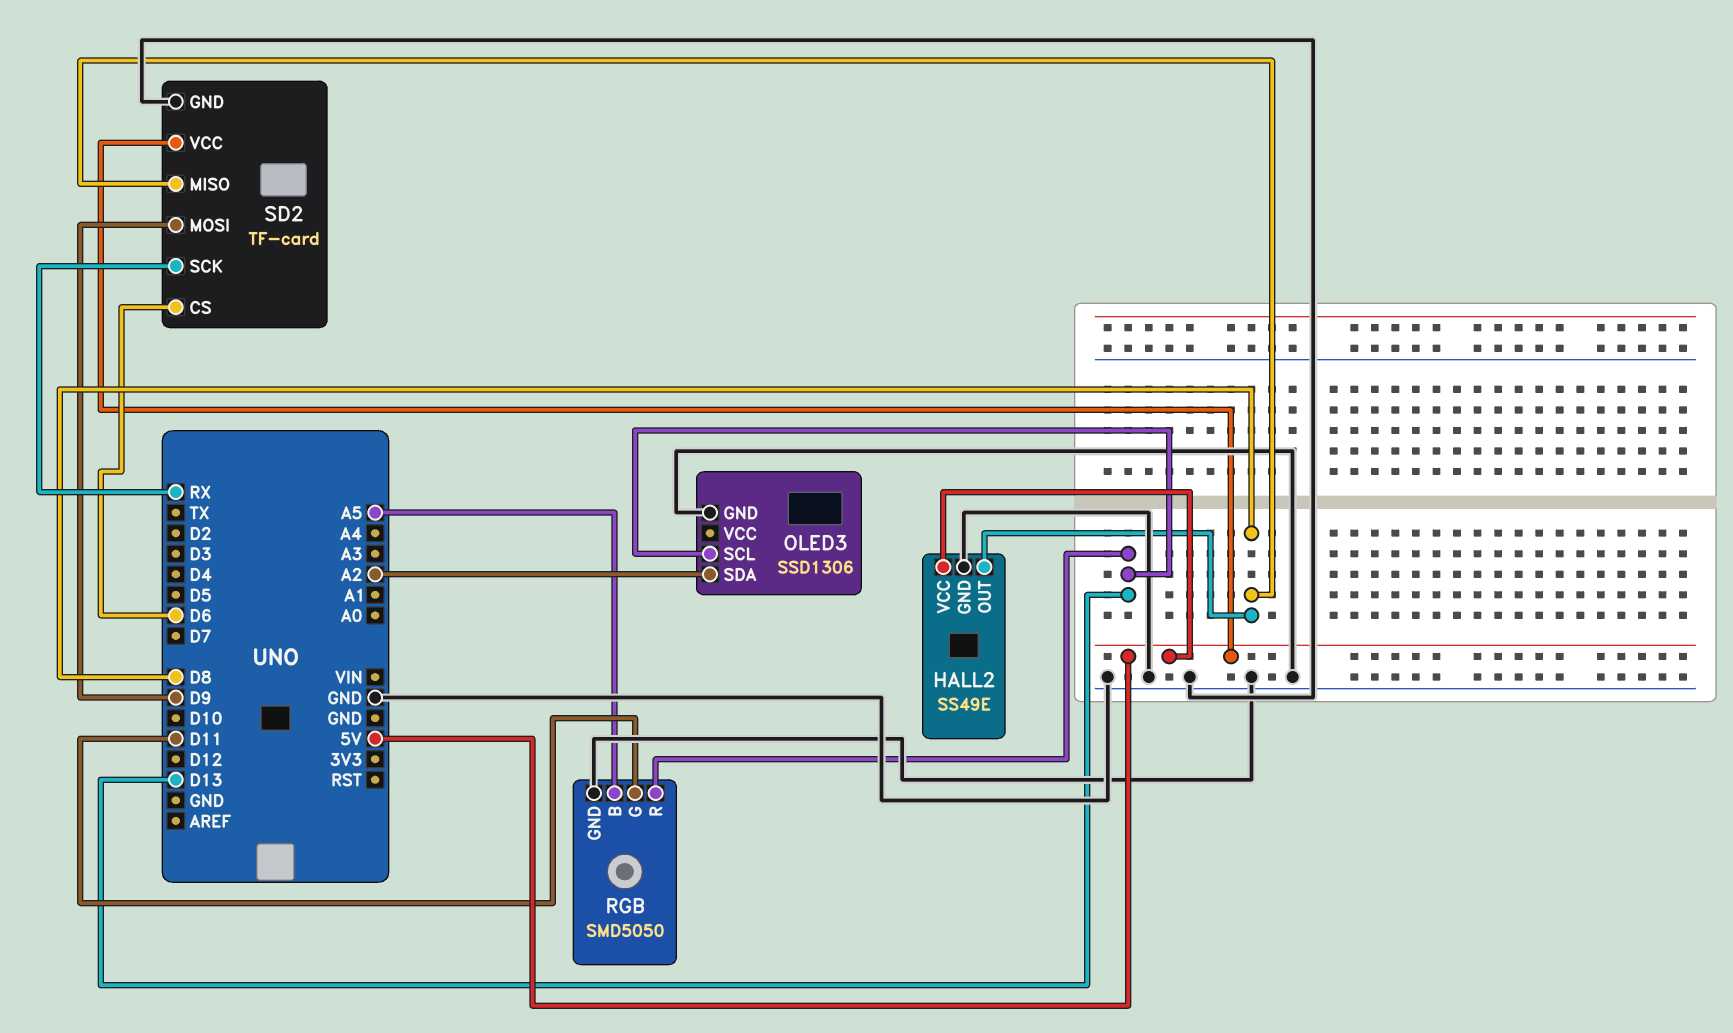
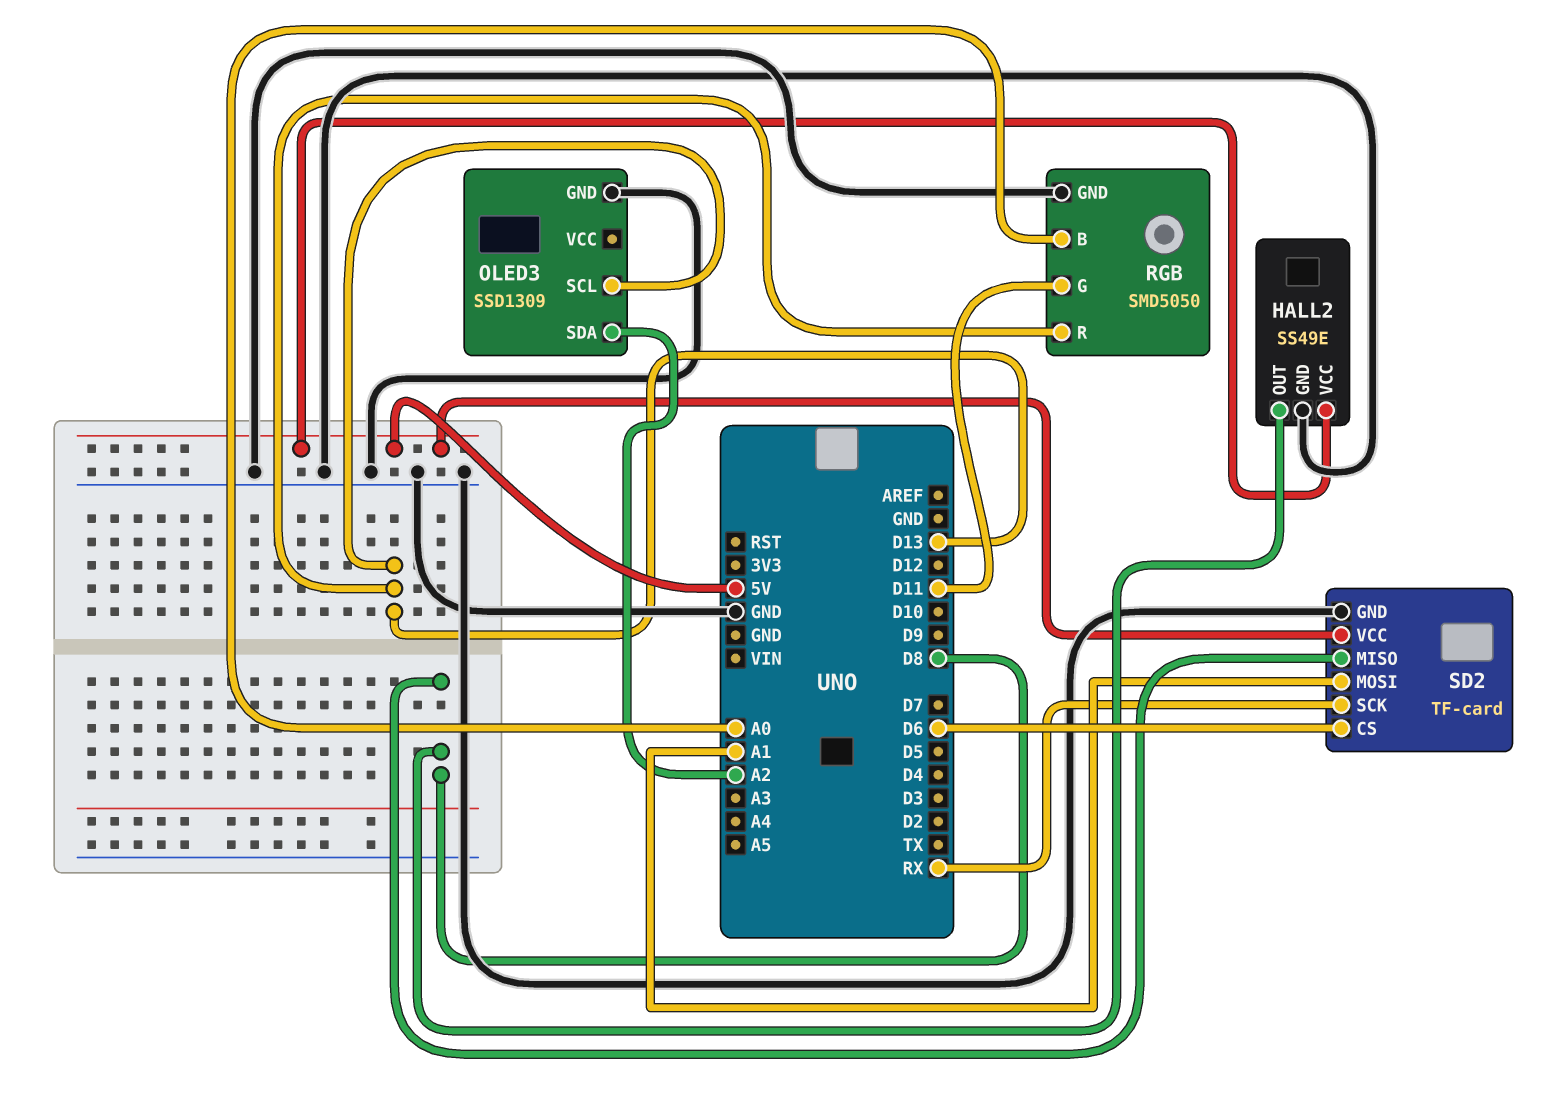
OLED3: SSD1306 -> SSD1309
RGB pin B: A5 -> A0
SD2 pin MOSI: D9 -> A1

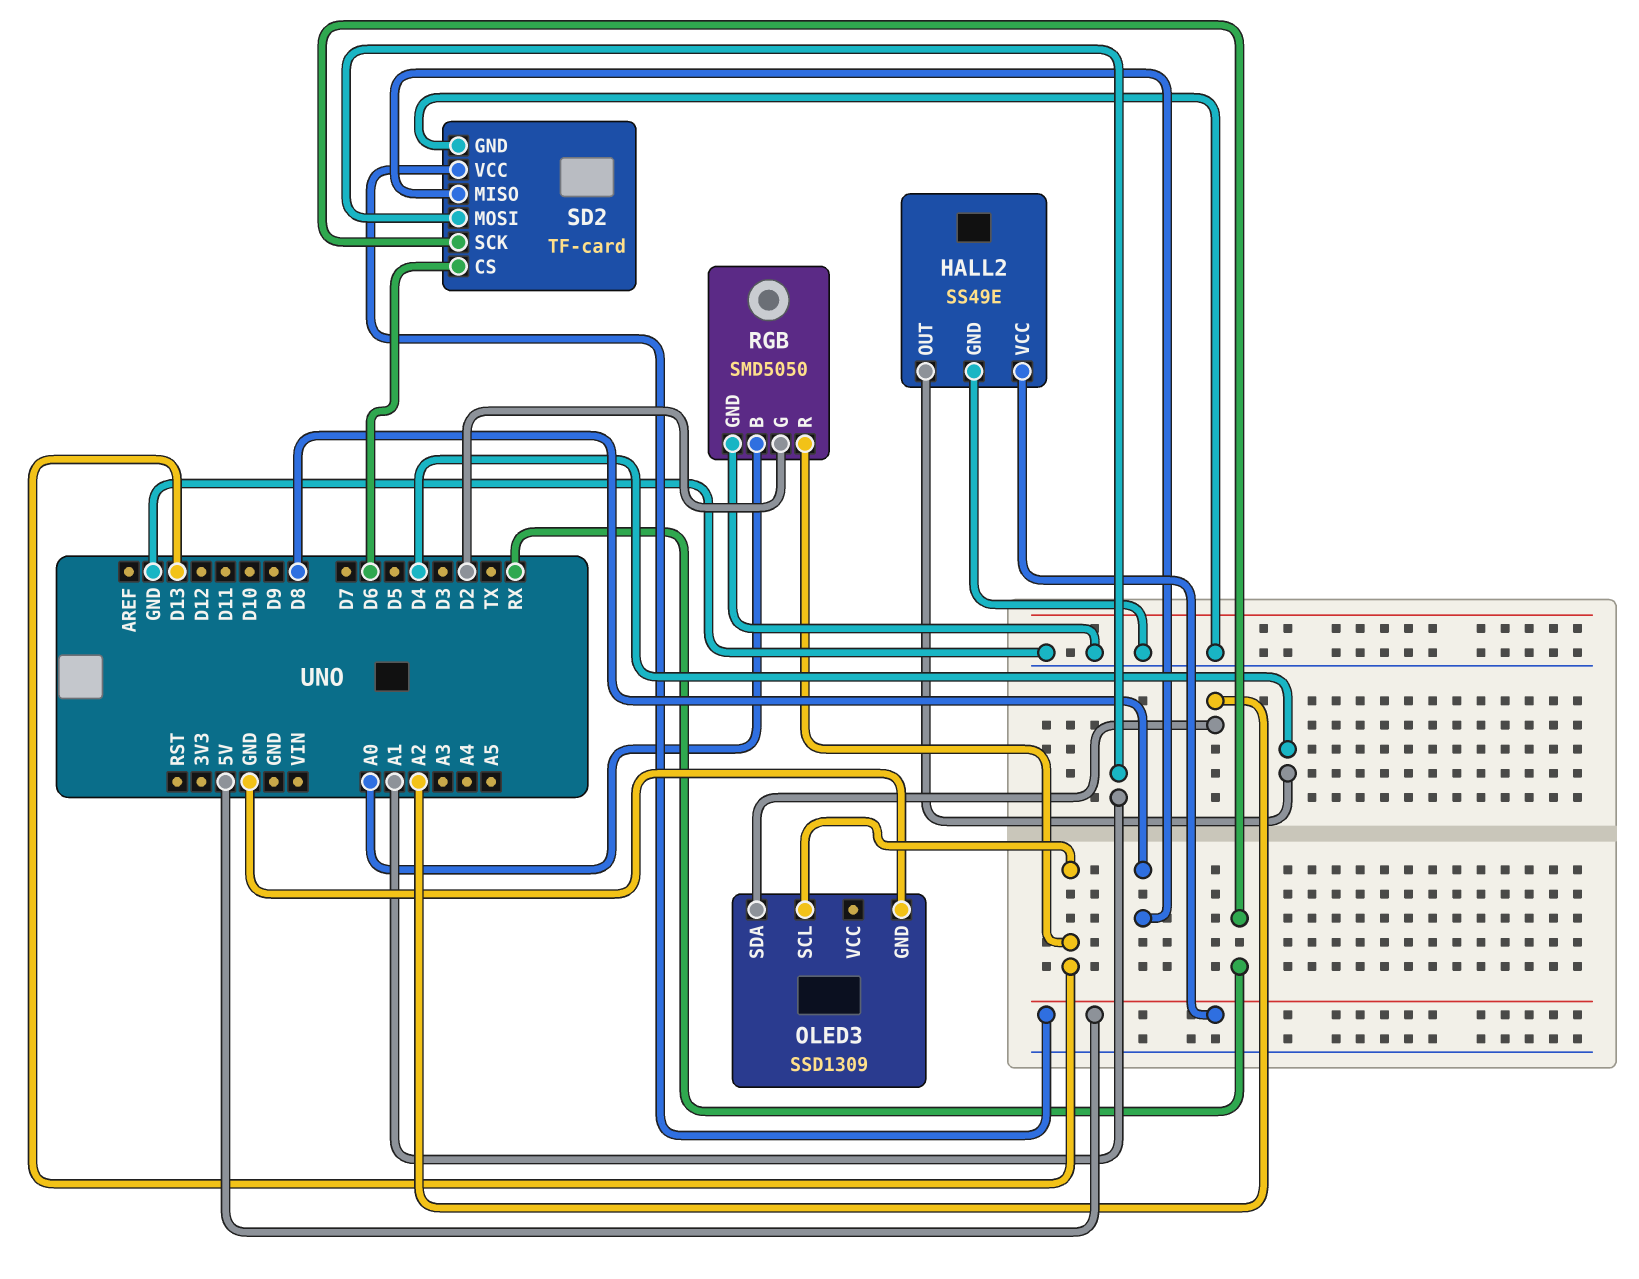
HALL2 pin OUT: D8 -> D4
RGB pin G: D11 -> D2

